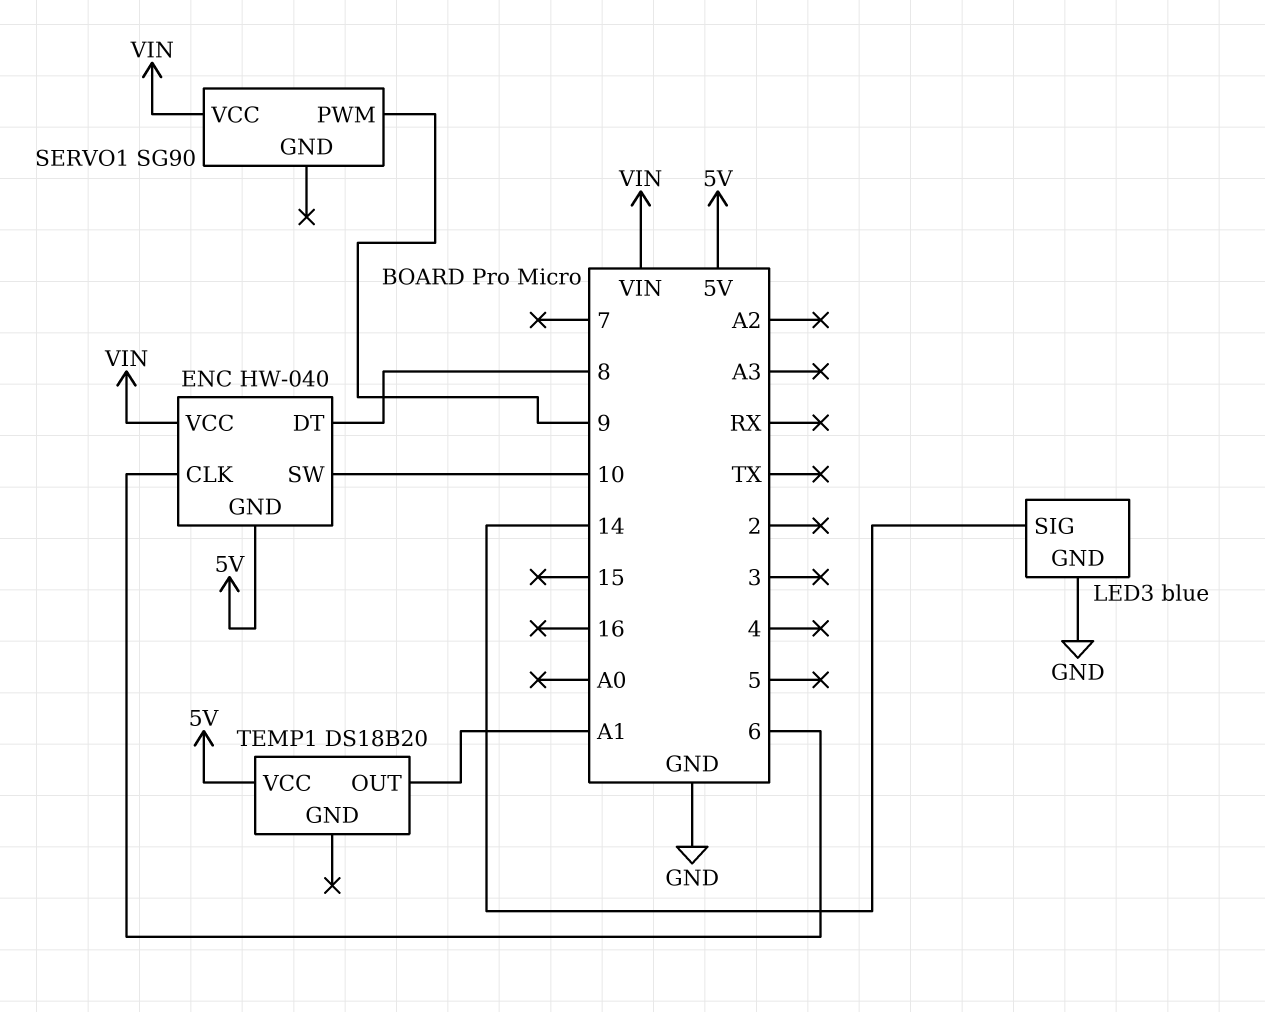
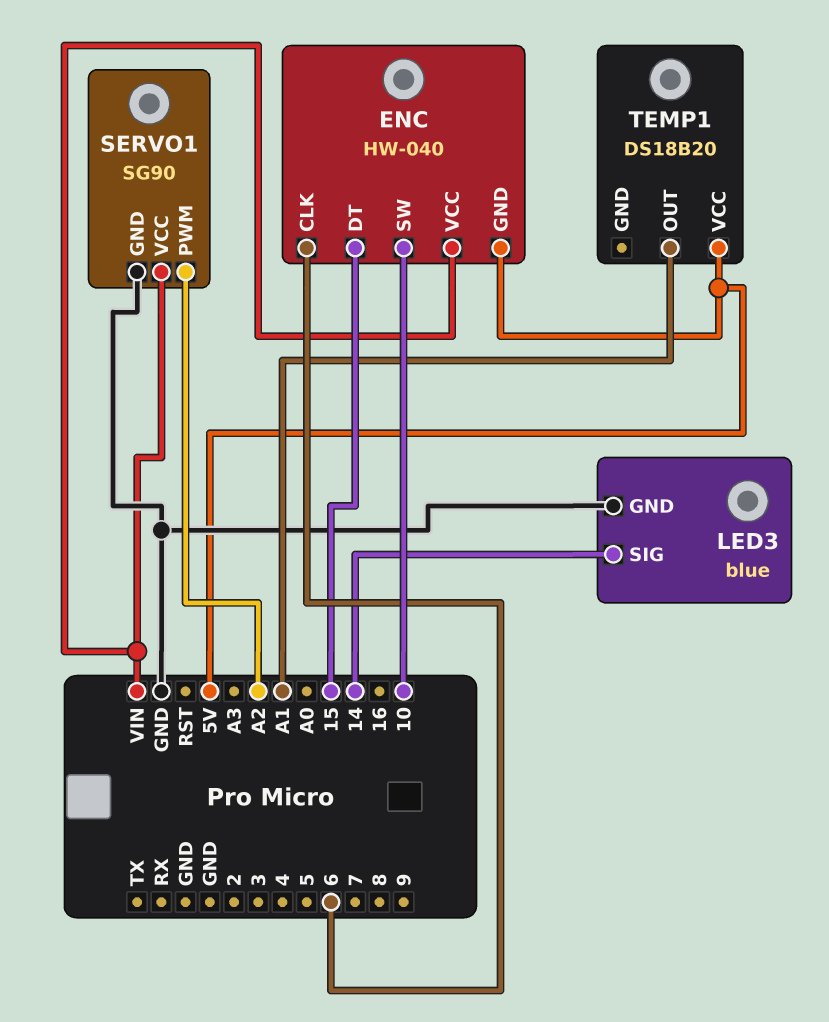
ENC pin DT: 8 -> 15
SERVO1 pin GND: none -> GND
SERVO1 pin PWM: 9 -> A2

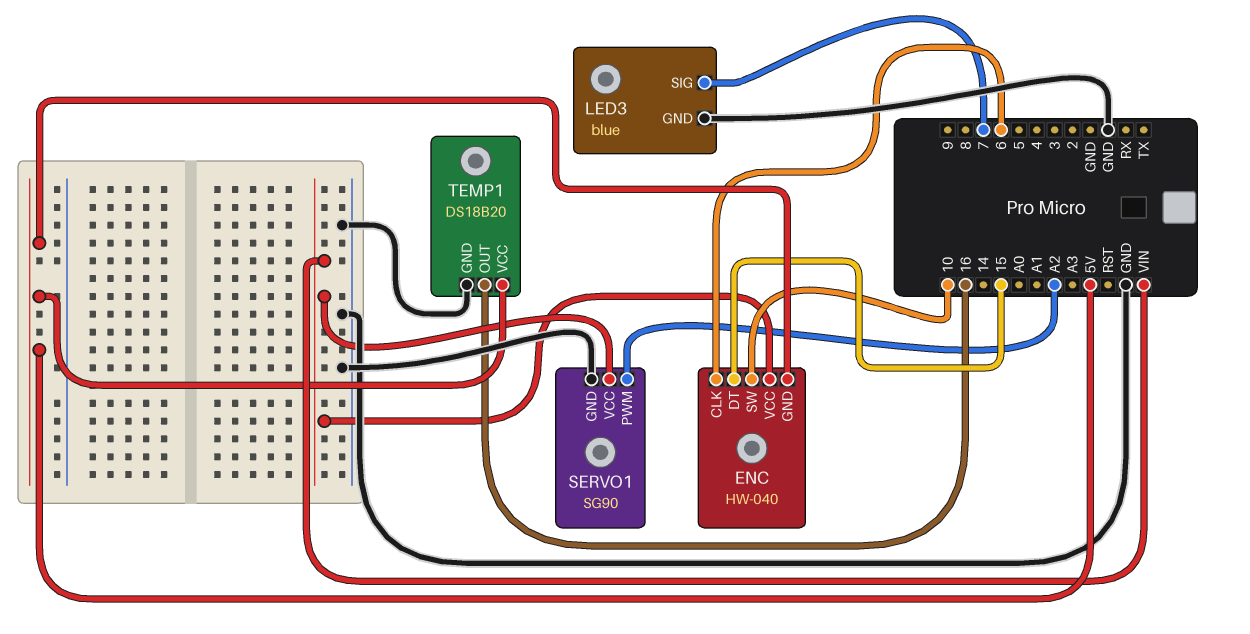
LED3 pin SIG: 14 -> 7
TEMP1 pin GND: none -> GND
TEMP1 pin OUT: A1 -> 16

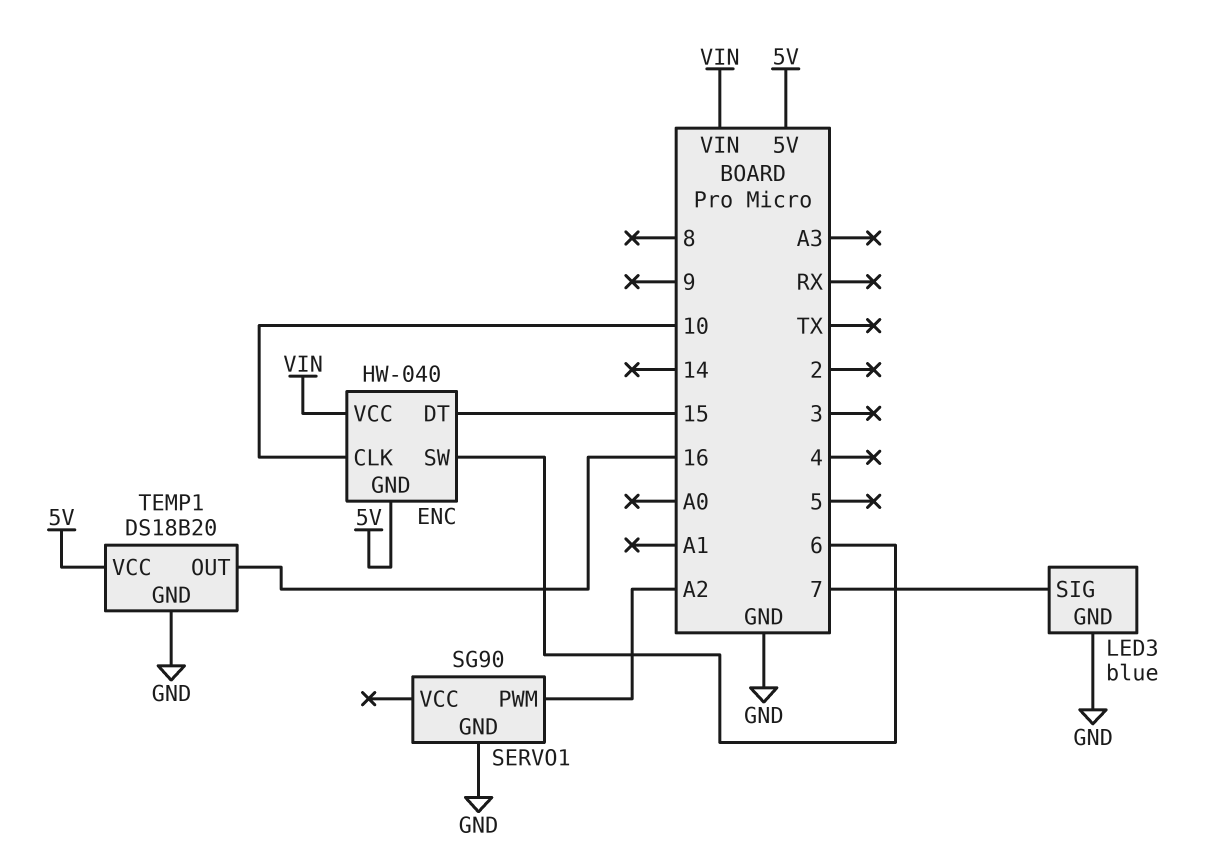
ENC pin CLK: 6 -> 10
ENC pin SW: 10 -> 6
SERVO1 pin VCC: VIN -> none

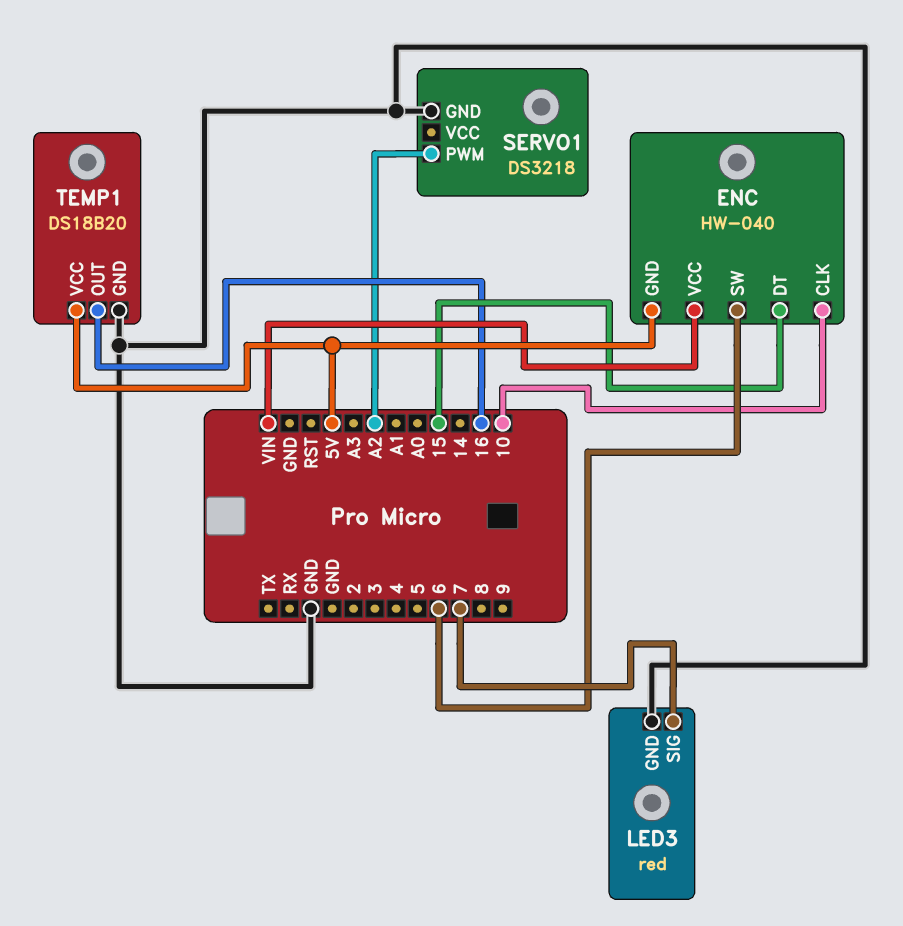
LED3: blue -> red
SERVO1: SG90 -> DS3218

